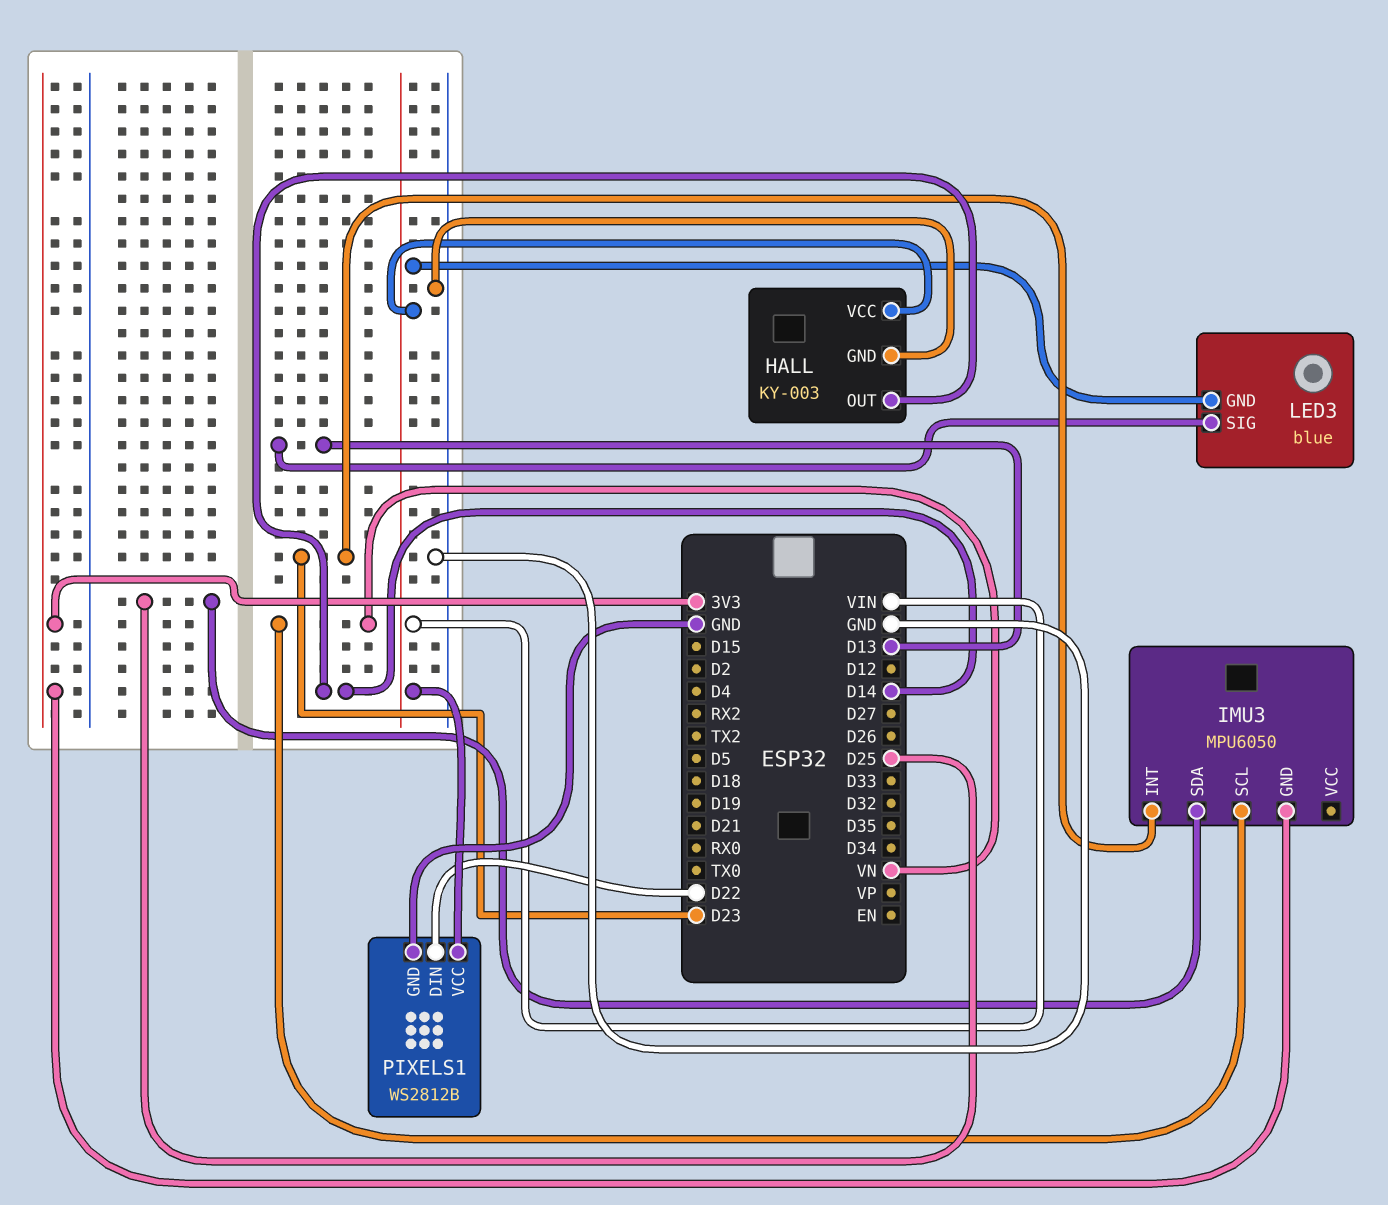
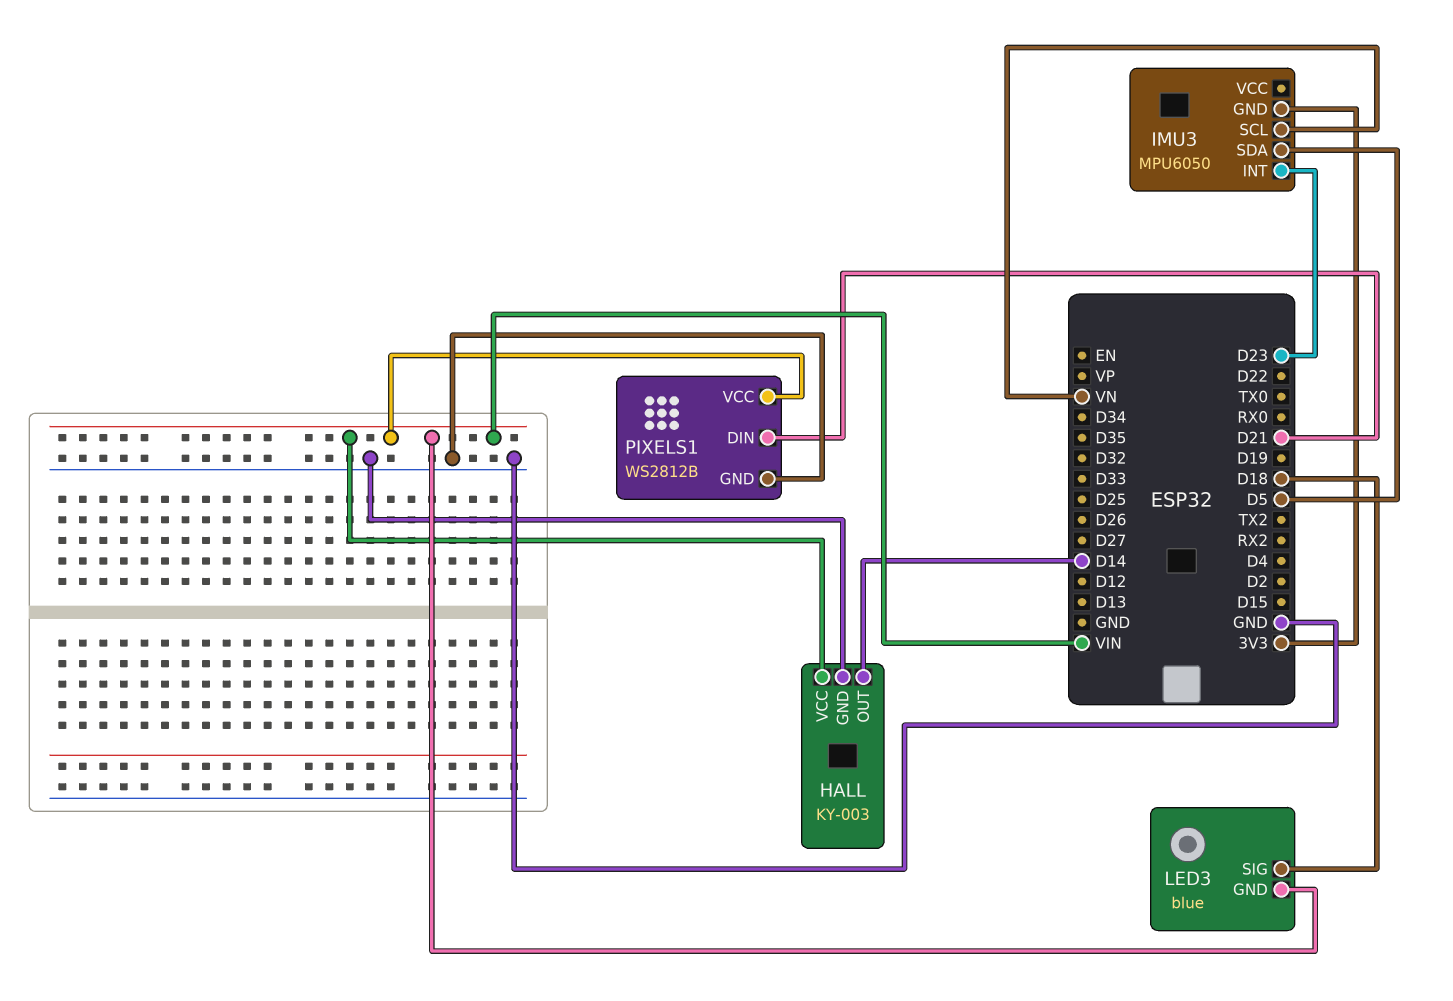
IMU3 pin SDA: D25 -> D5
LED3 pin SIG: D13 -> D18
PIXELS1 pin DIN: D22 -> D21

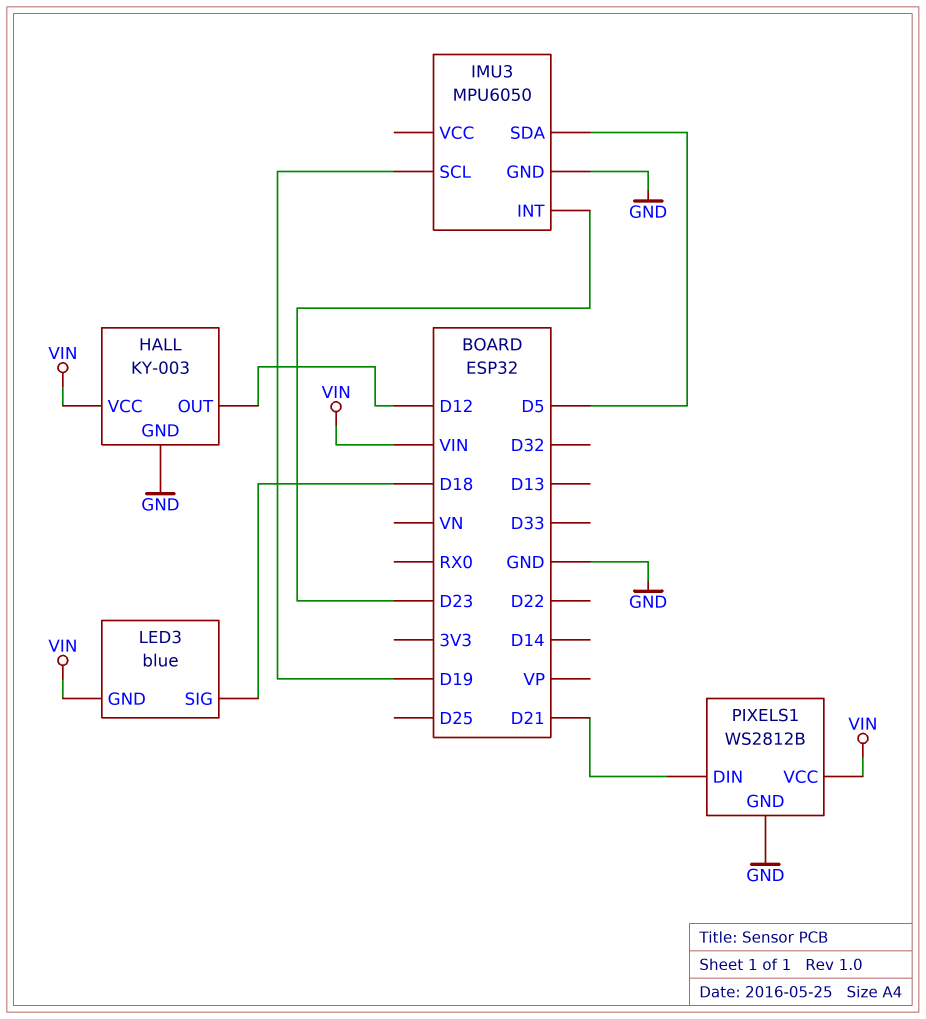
HALL pin OUT: D14 -> D12
IMU3 pin GND: 3V3 -> GND
IMU3 pin SCL: VN -> D19

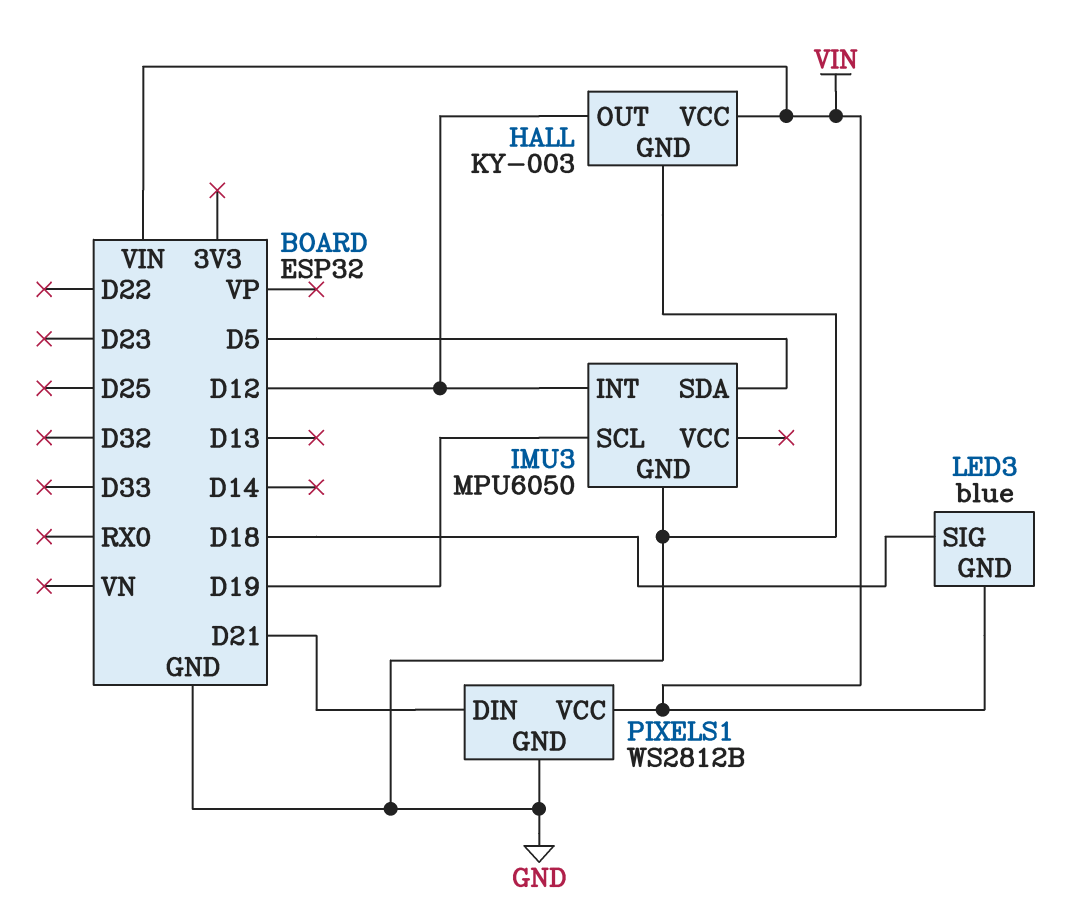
IMU3 pin INT: D23 -> D12

